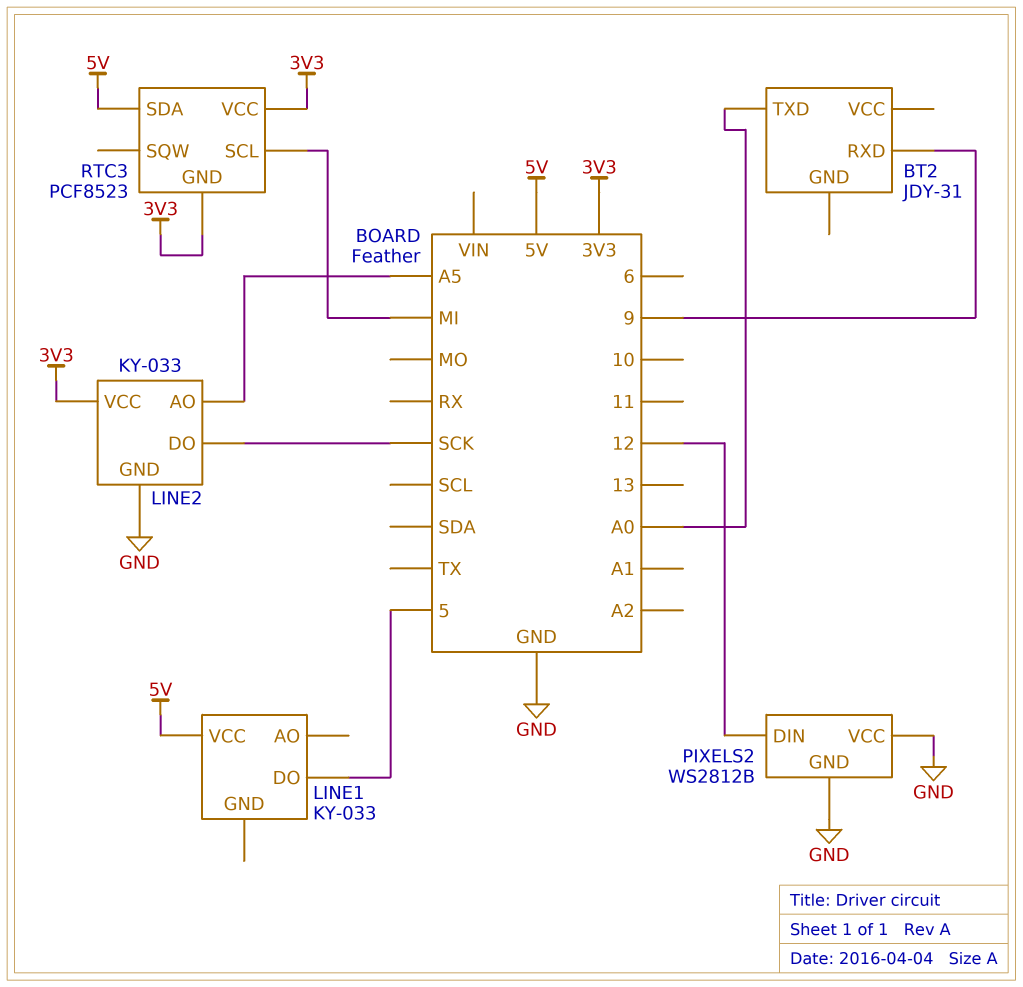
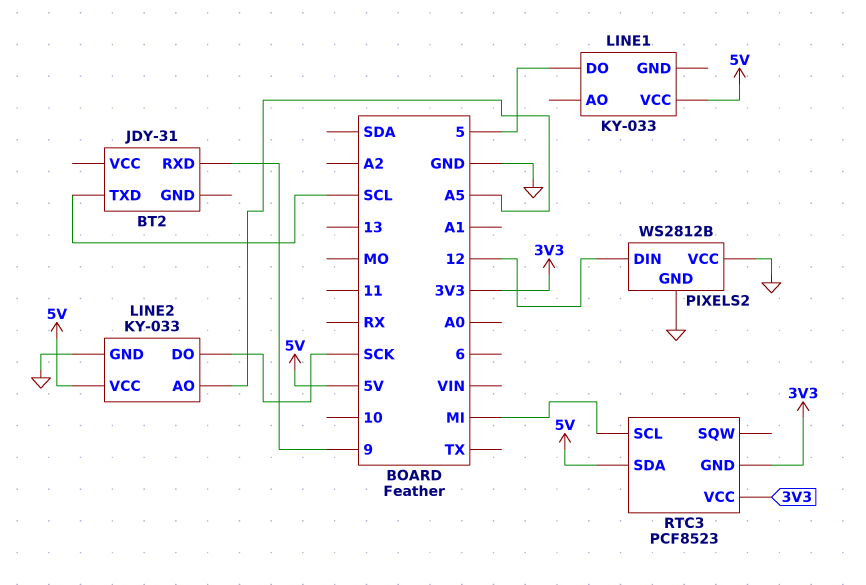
BT2 pin TXD: A0 -> SCL
LINE2 pin VCC: 3V3 -> 5V

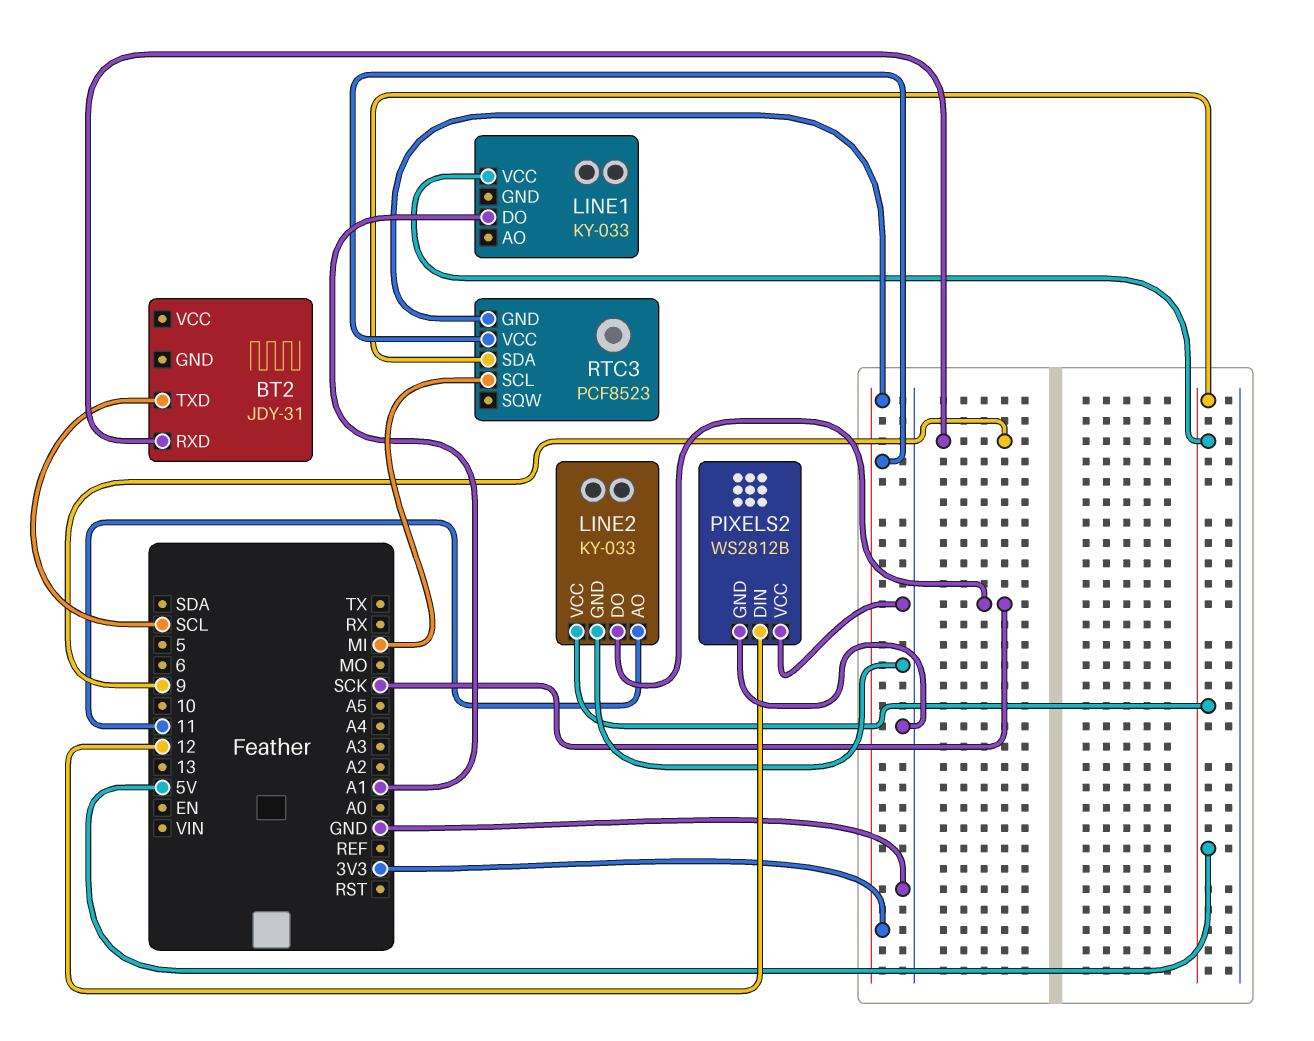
LINE1 pin DO: 5 -> A1
LINE2 pin AO: A5 -> 11

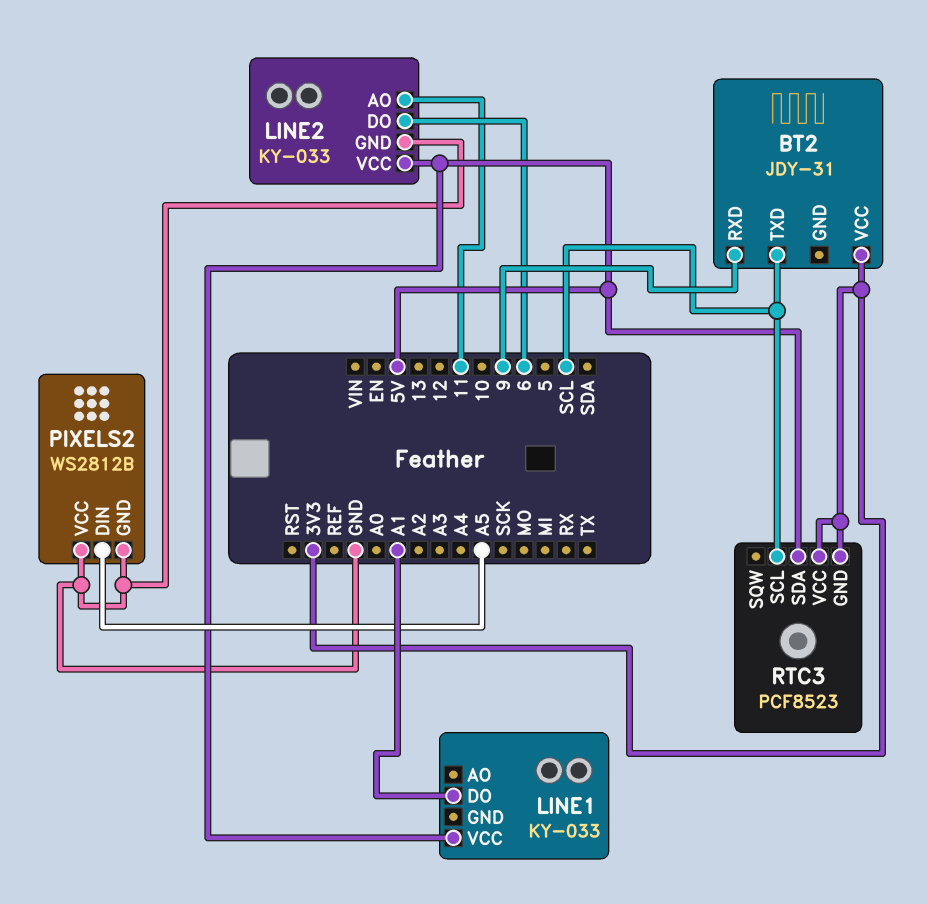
BT2 pin VCC: none -> 3V3
LINE2 pin DO: SCK -> 6
PIXELS2 pin DIN: 12 -> A5
RTC3 pin SCL: MI -> SCL

